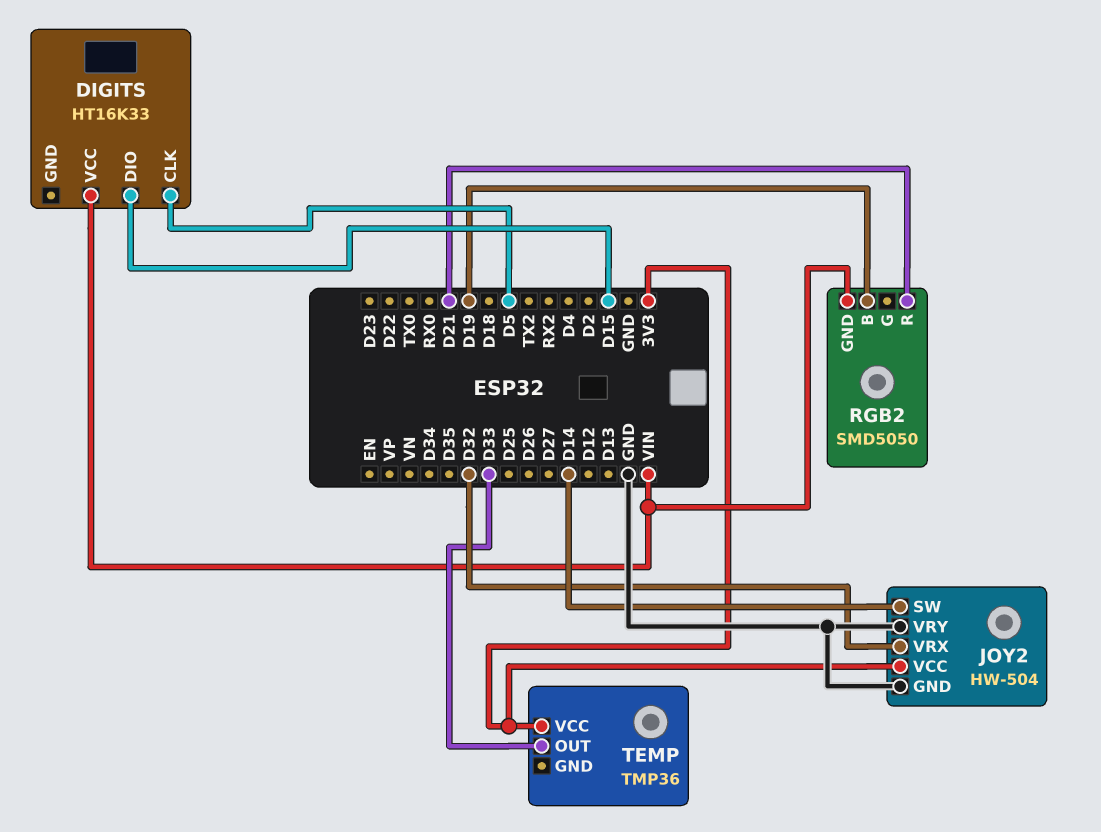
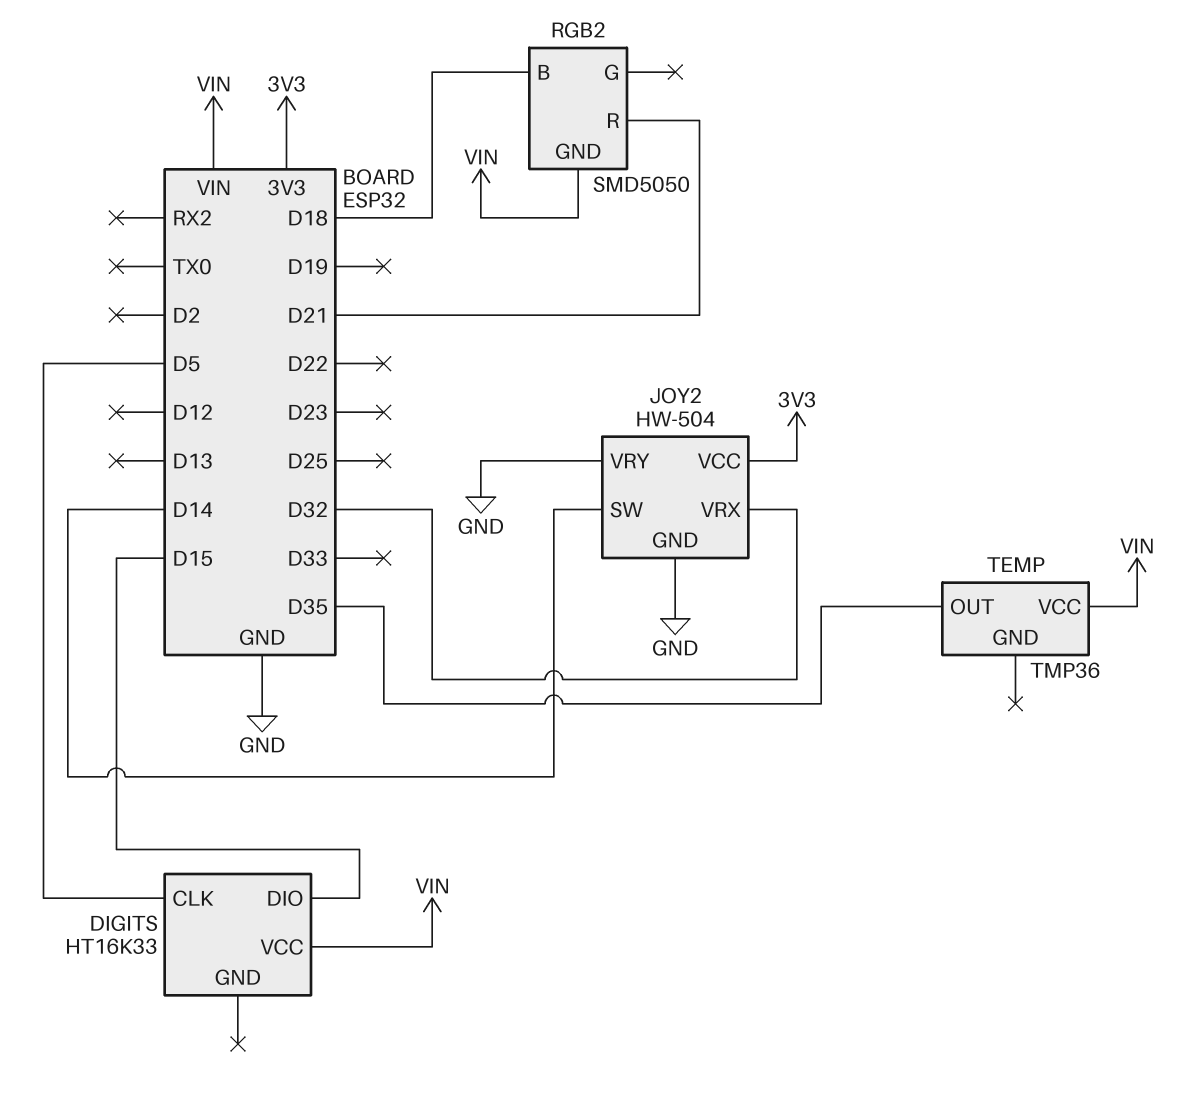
RGB2 pin B: D19 -> D18
TEMP pin OUT: D33 -> D35
TEMP pin VCC: 3V3 -> VIN

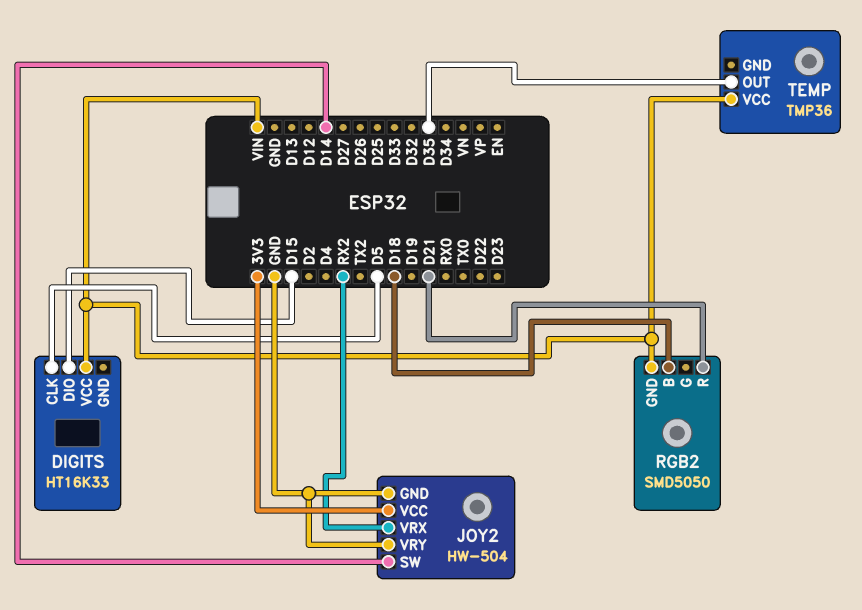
JOY2 pin VRX: D32 -> RX2

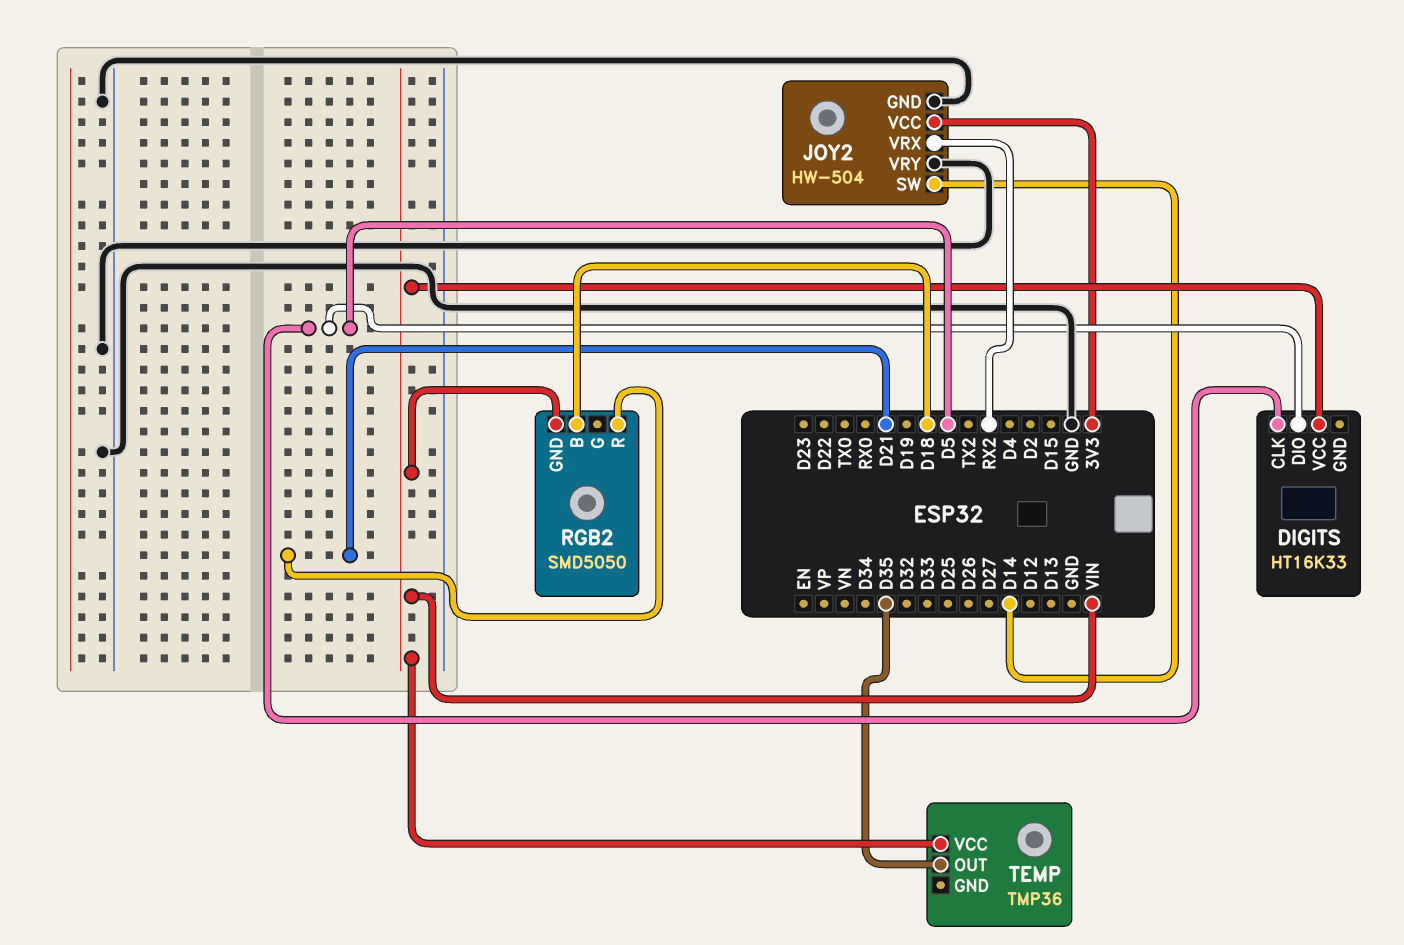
DIGITS pin DIO: D15 -> D5

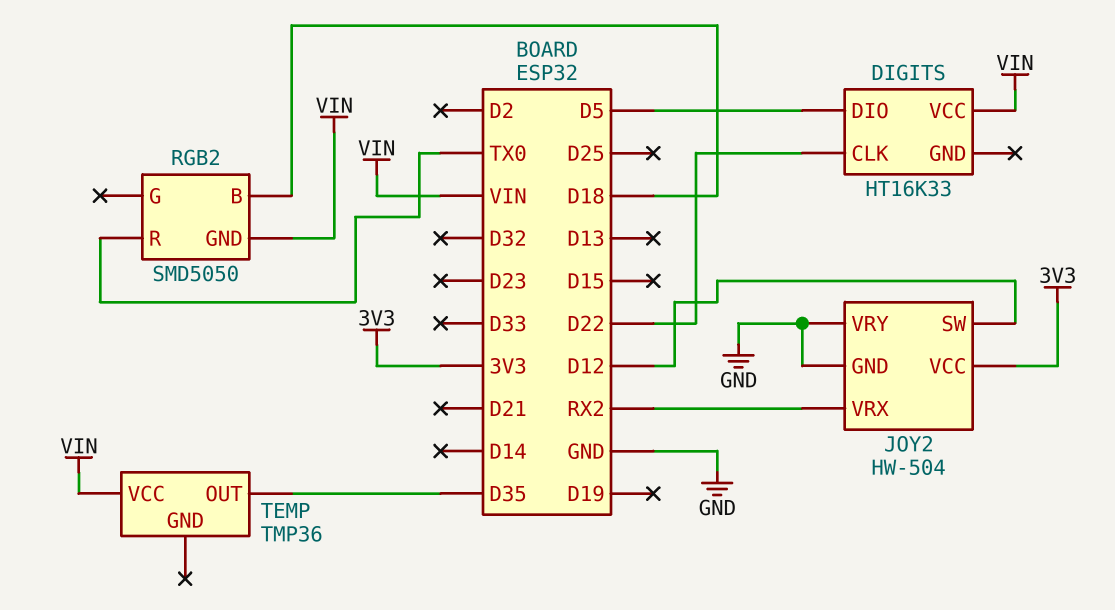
DIGITS pin CLK: D5 -> D22
JOY2 pin SW: D14 -> D12
RGB2 pin R: D21 -> TX0

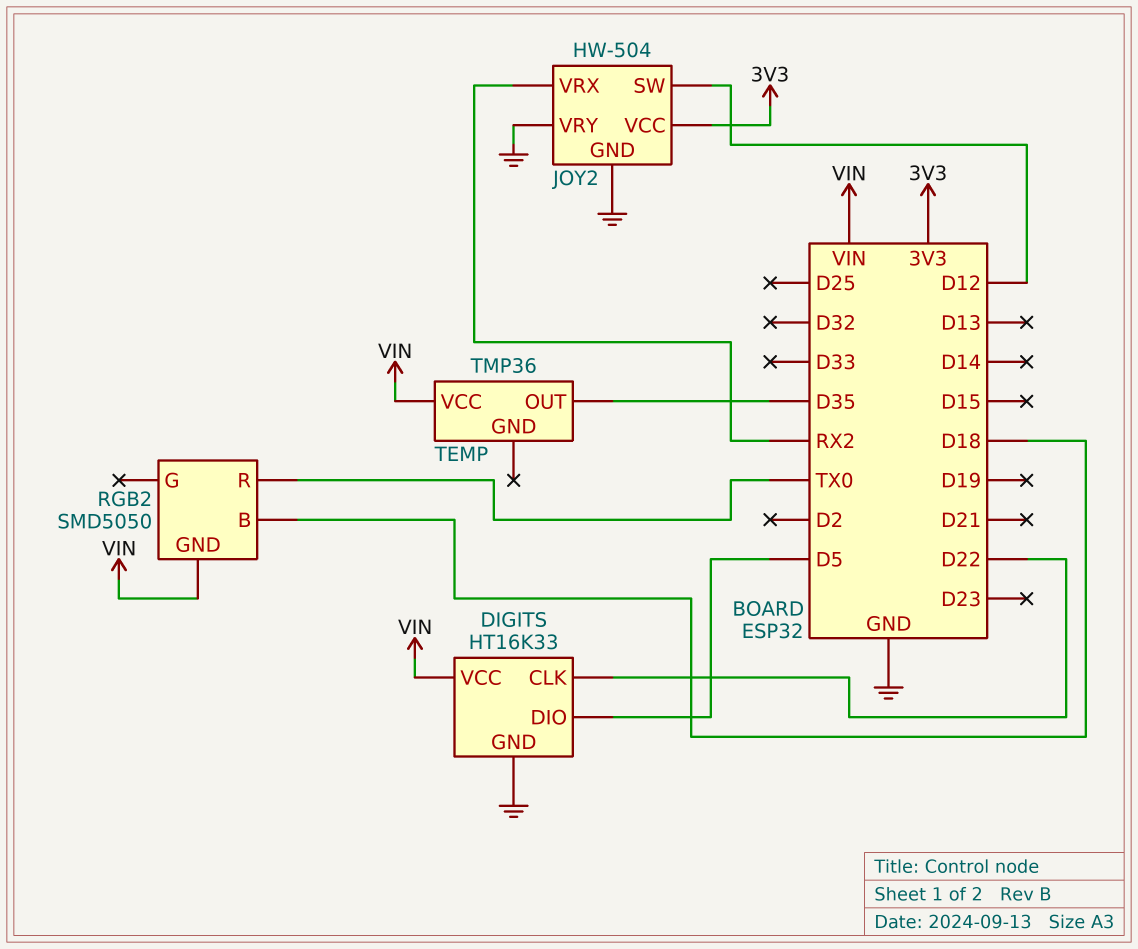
DIGITS pin GND: none -> GND

